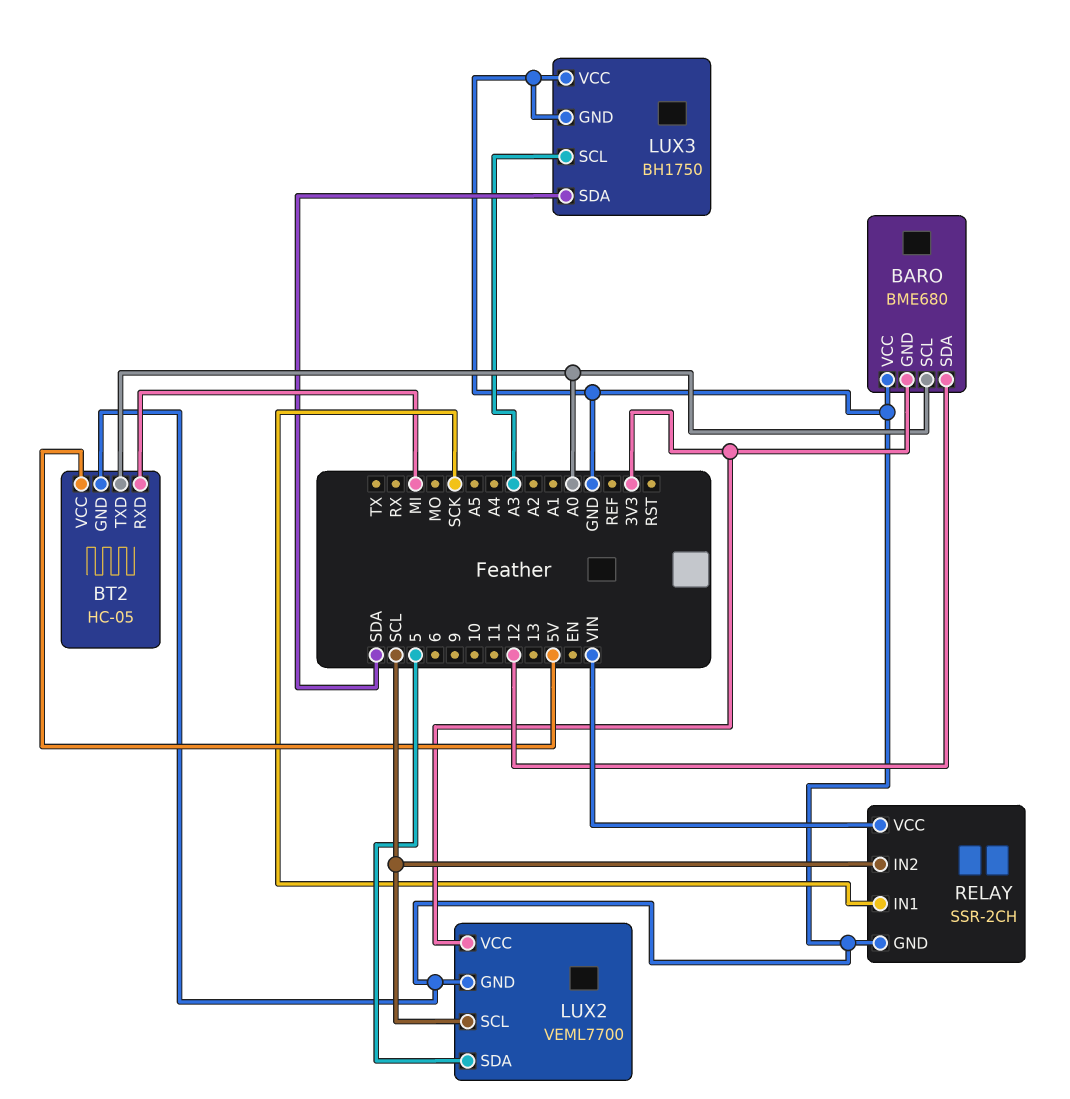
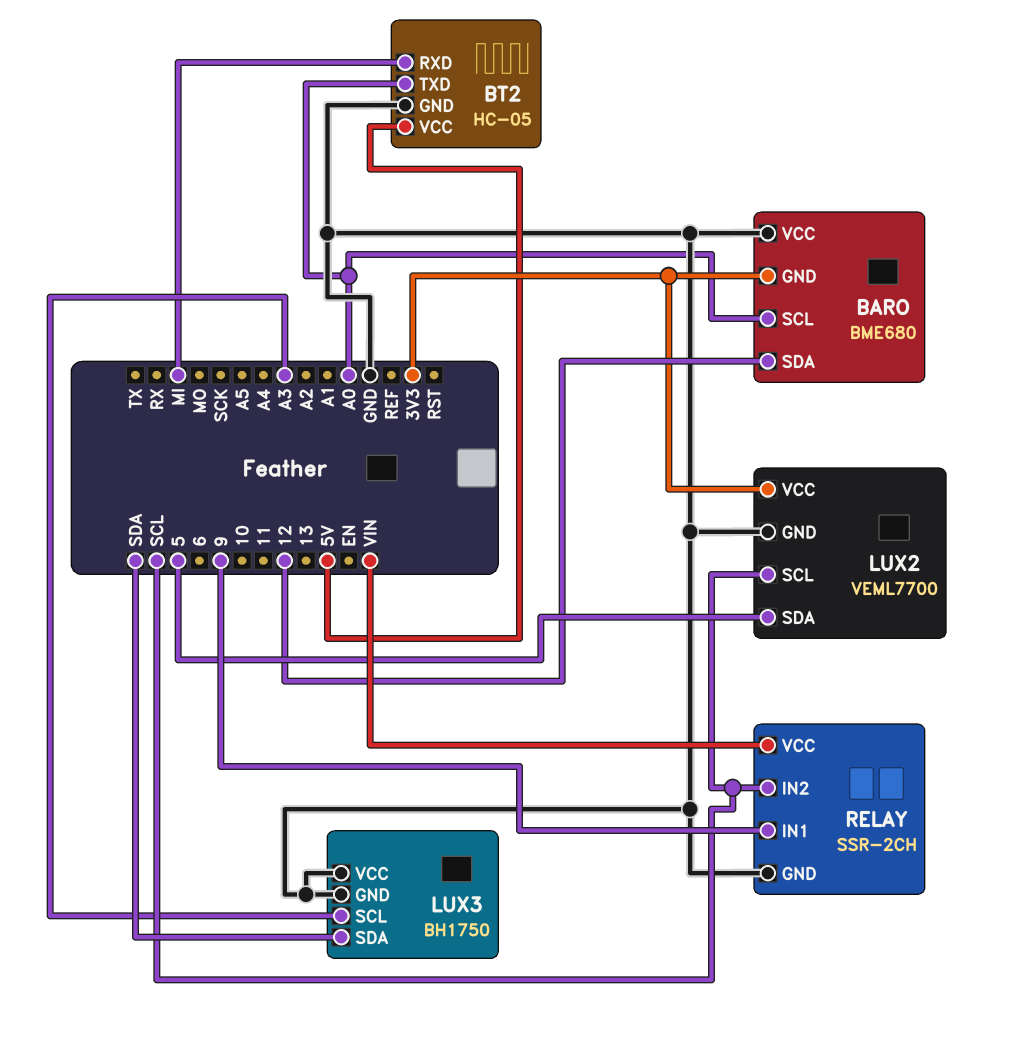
RELAY pin IN1: SCK -> 9

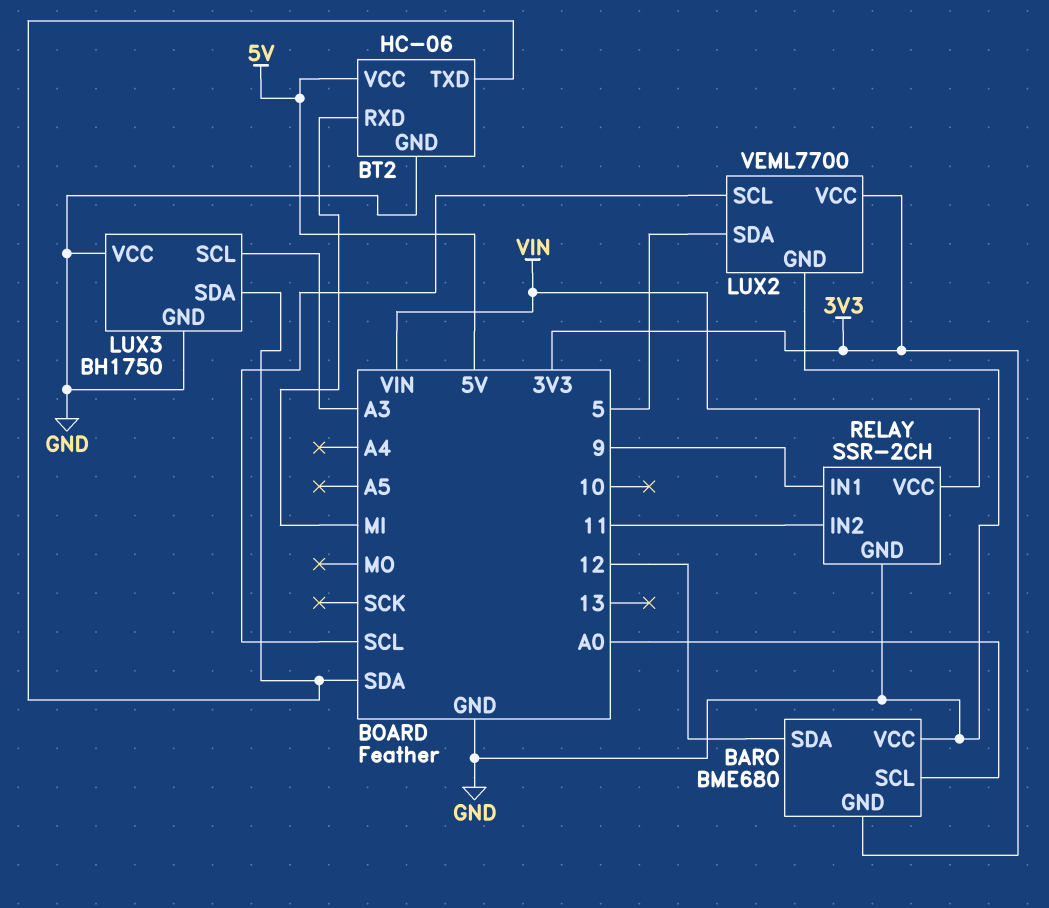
BT2: HC-05 -> HC-06
BT2 pin TXD: A0 -> SDA
RELAY pin IN2: SCL -> 11

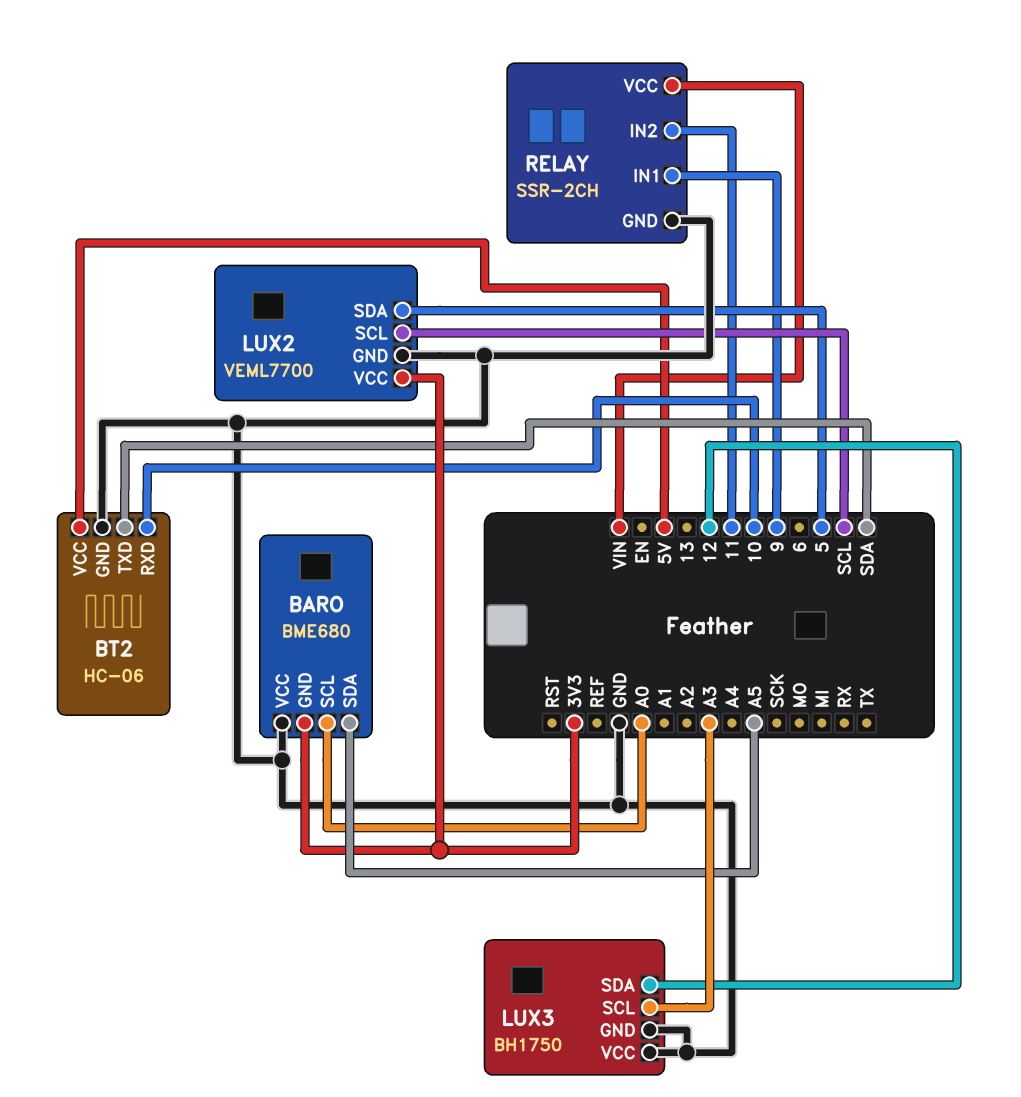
BARO pin SDA: 12 -> A5
BT2 pin RXD: MI -> 10
LUX3 pin SDA: SDA -> 12

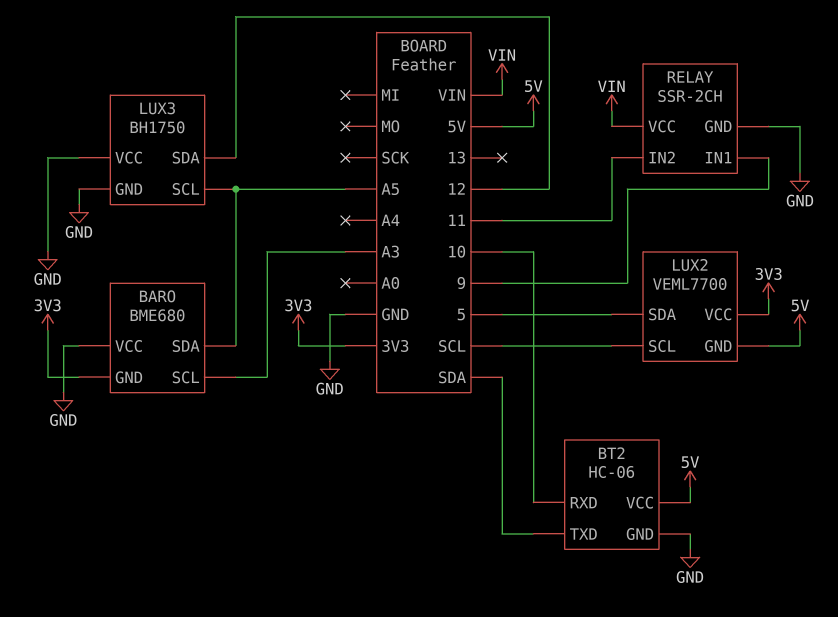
BARO pin SCL: A0 -> A3
LUX2 pin GND: GND -> 5V
LUX3 pin SCL: A3 -> A5

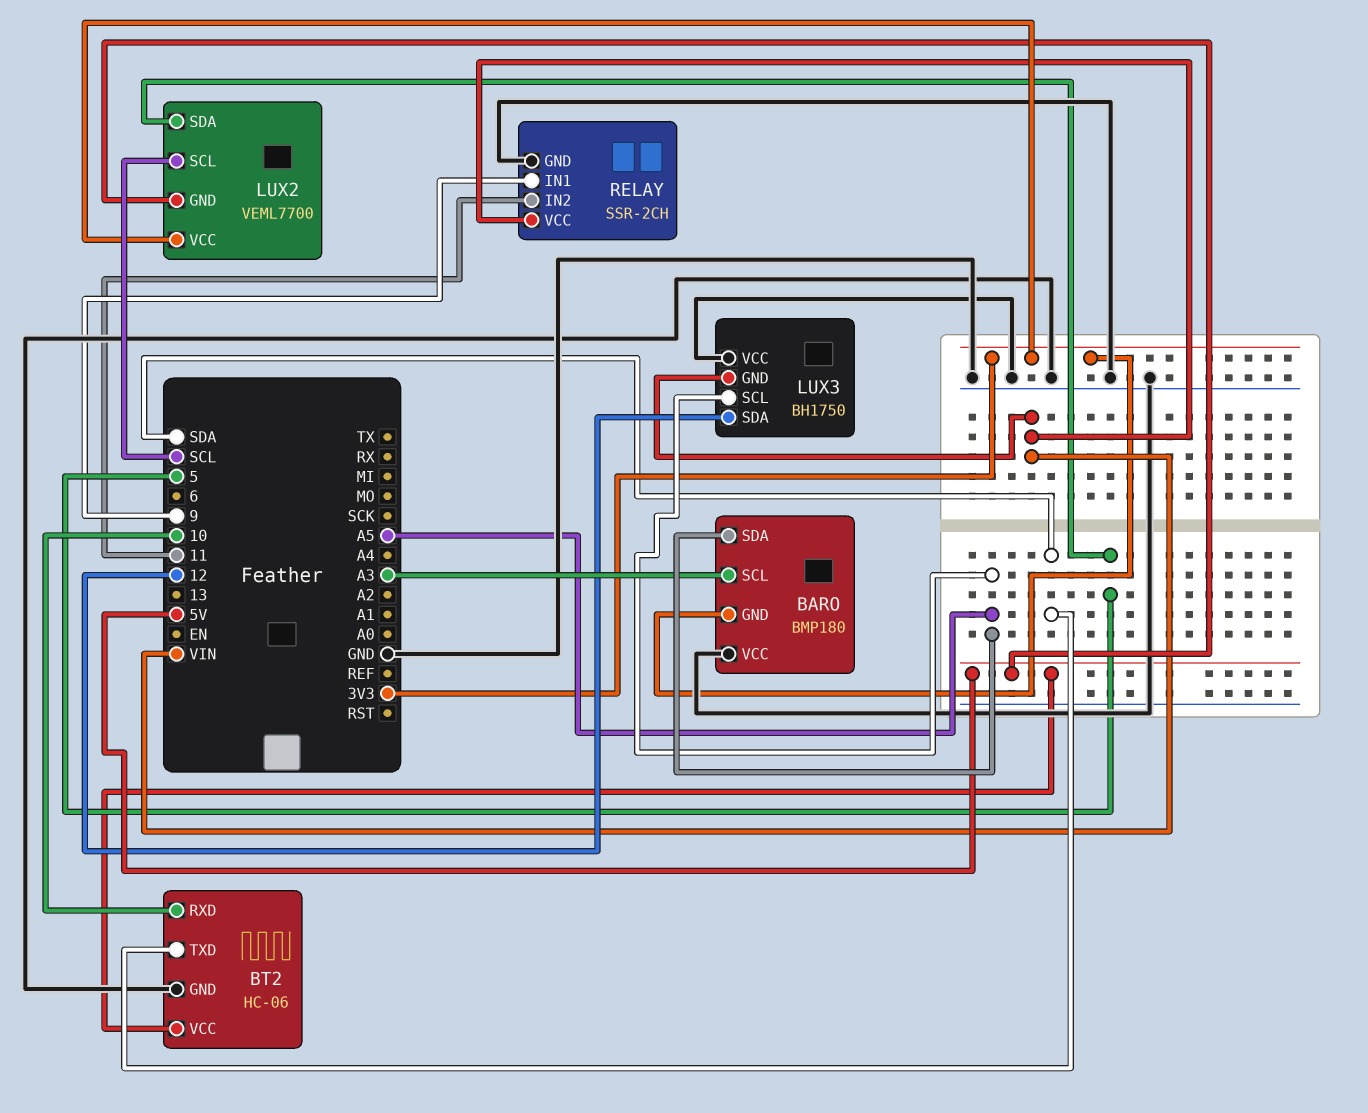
BARO: BME680 -> BMP180
LUX3 pin GND: GND -> VIN

